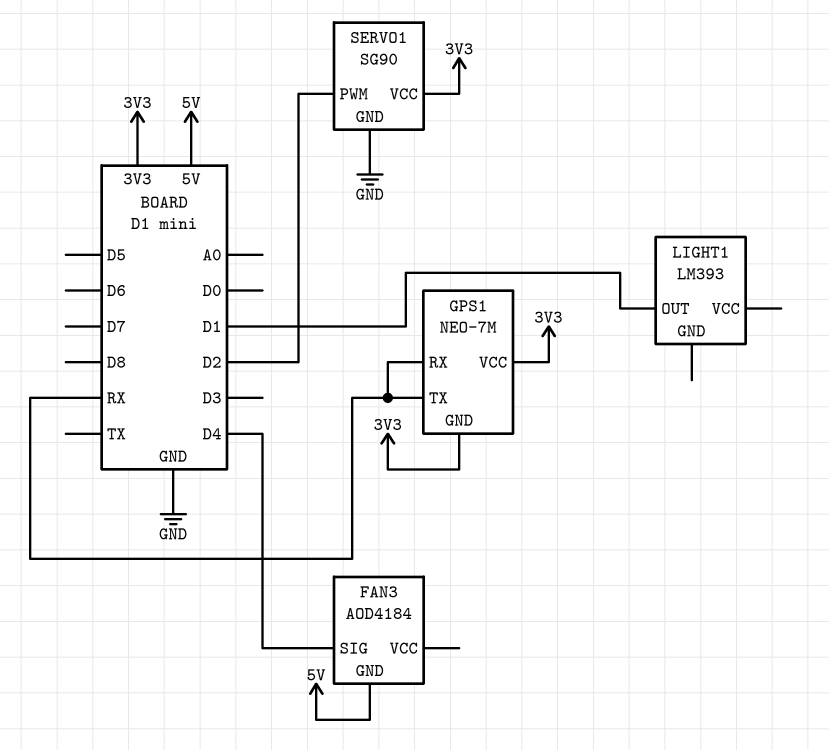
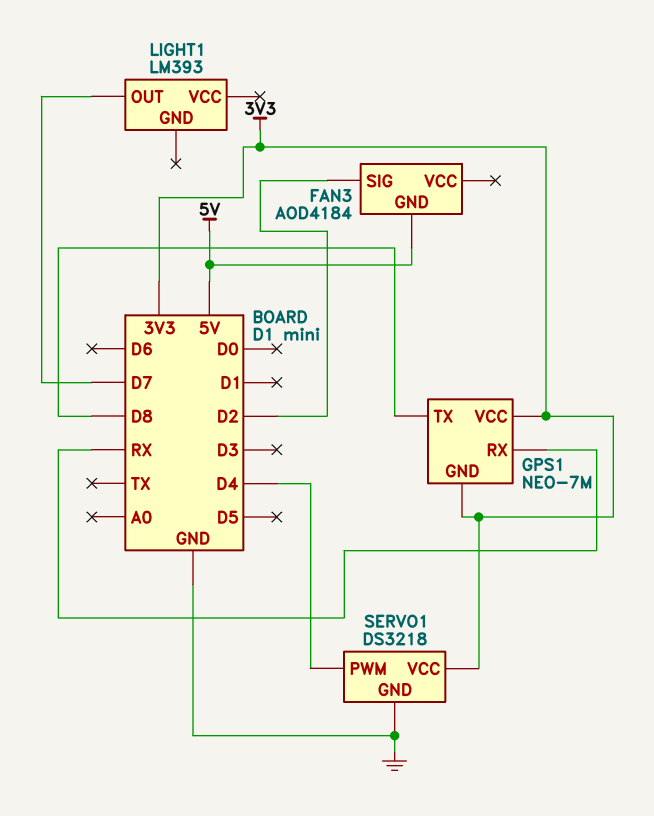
FAN3 pin SIG: D4 -> D2
GPS1 pin TX: RX -> D8
LIGHT1 pin OUT: D1 -> D7
SERVO1: SG90 -> DS3218
SERVO1 pin PWM: D2 -> D4

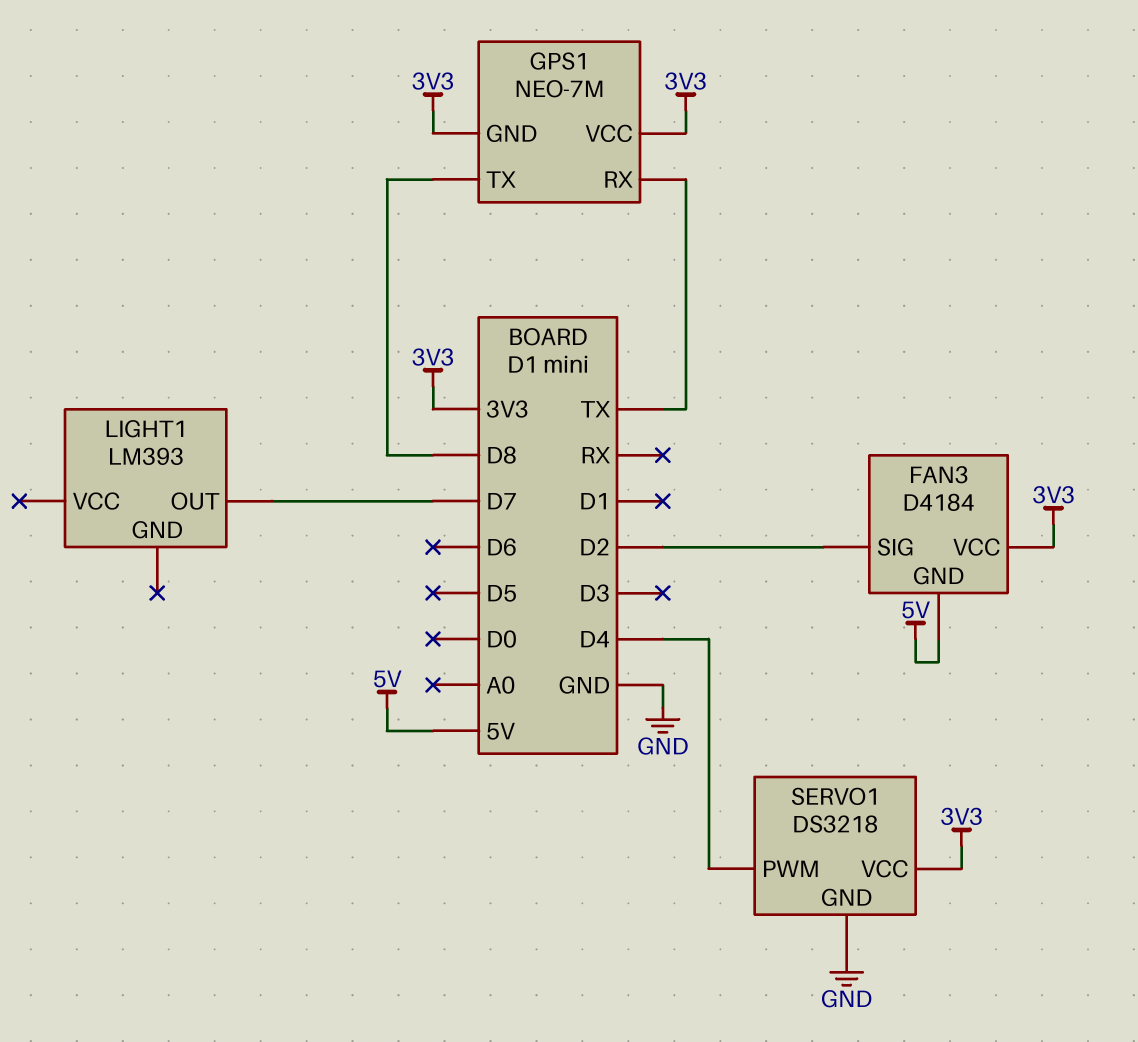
FAN3: AOD4184 -> D4184
FAN3 pin VCC: none -> 3V3
GPS1 pin RX: RX -> TX

